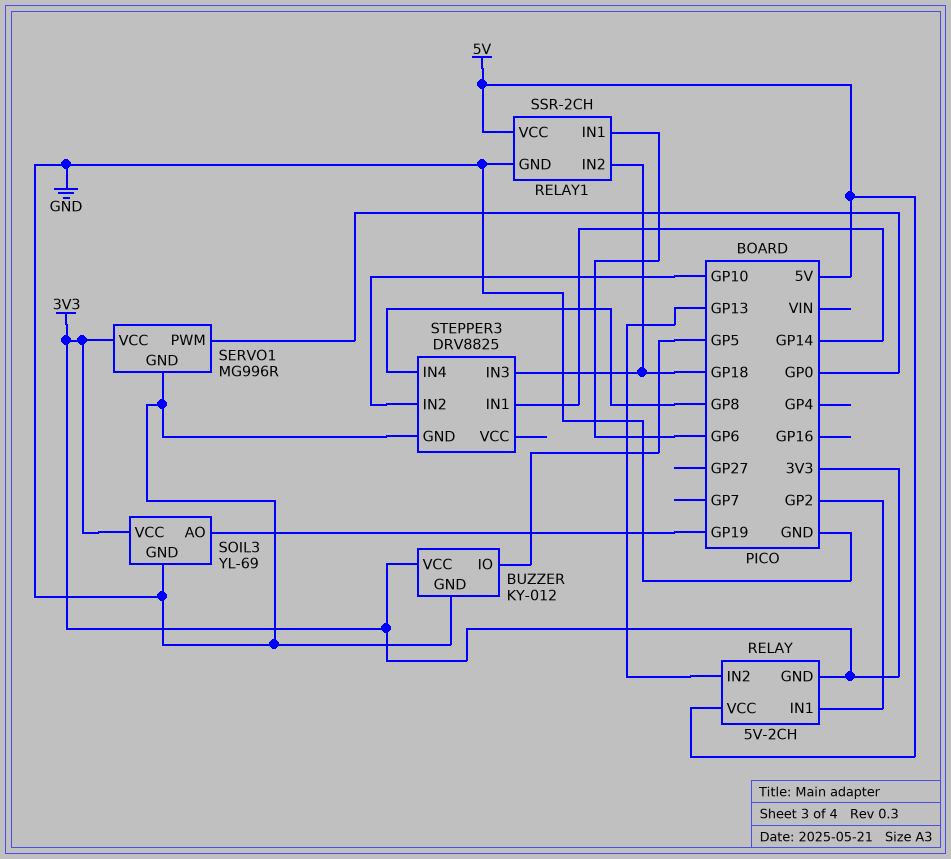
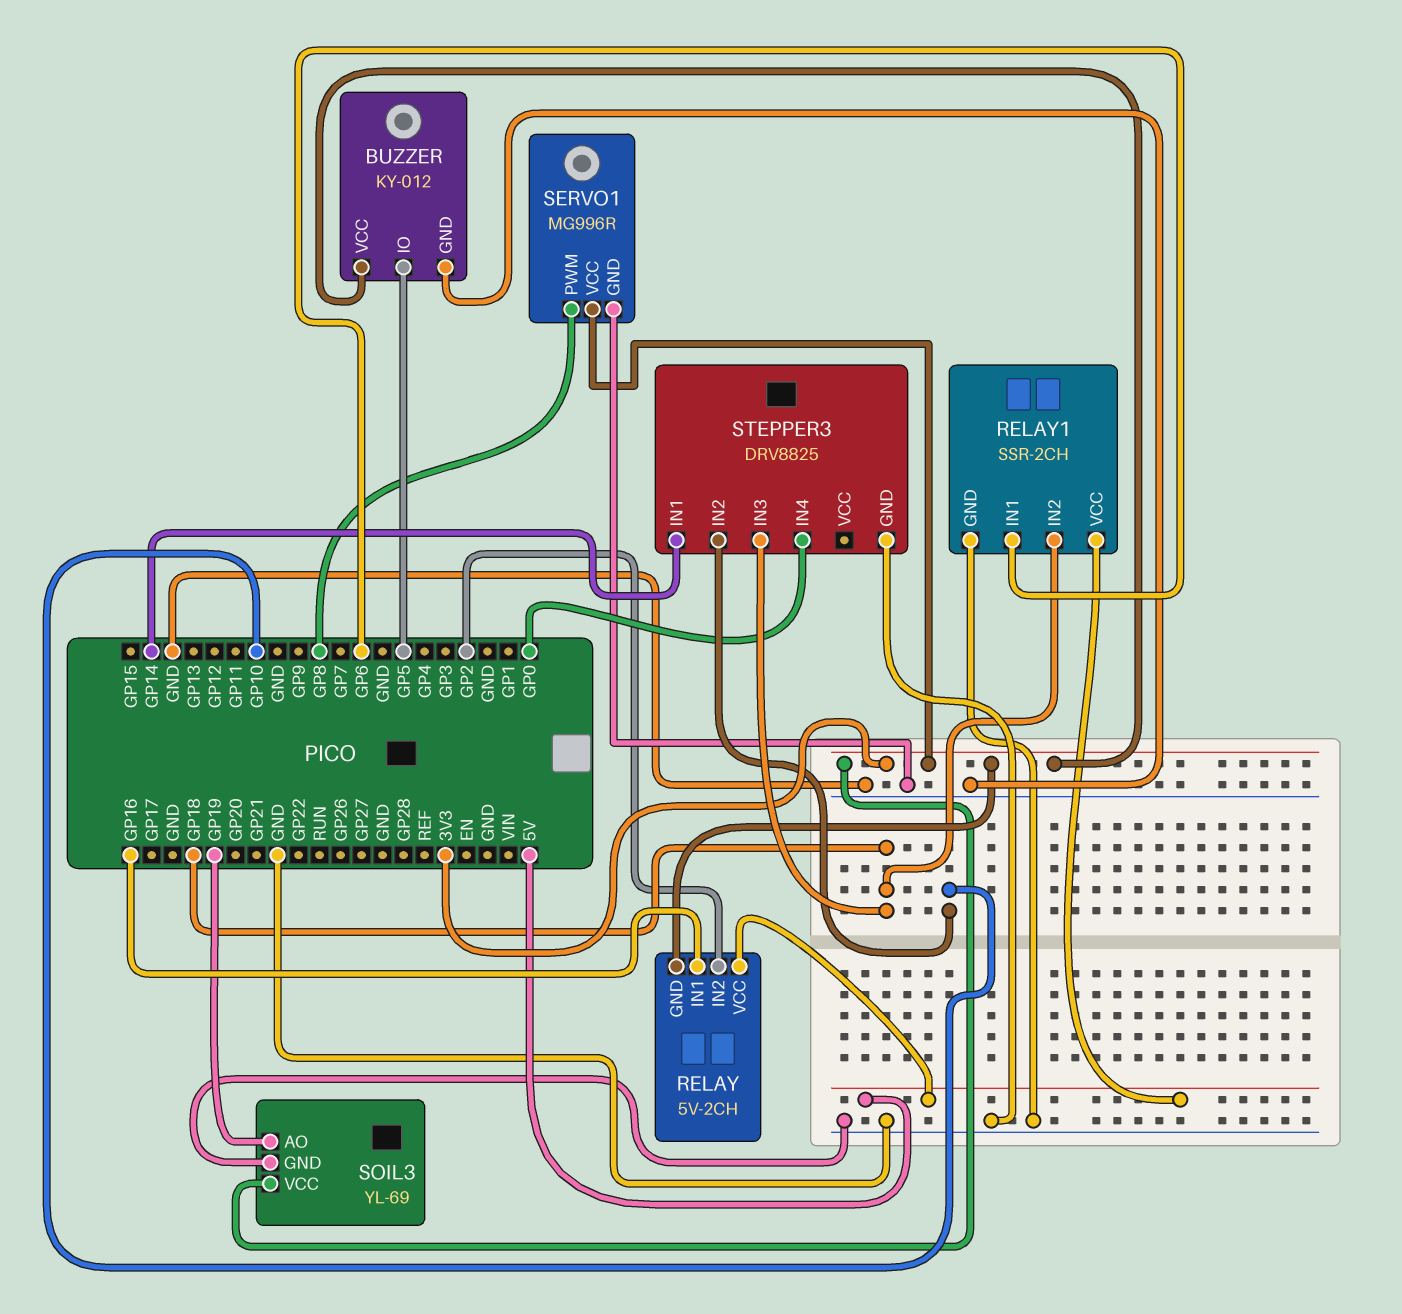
RELAY pin IN1: GP2 -> GP16
RELAY pin IN2: GP13 -> GP2
SERVO1 pin PWM: GP0 -> GP8
STEPPER3 pin IN4: GP8 -> GP0

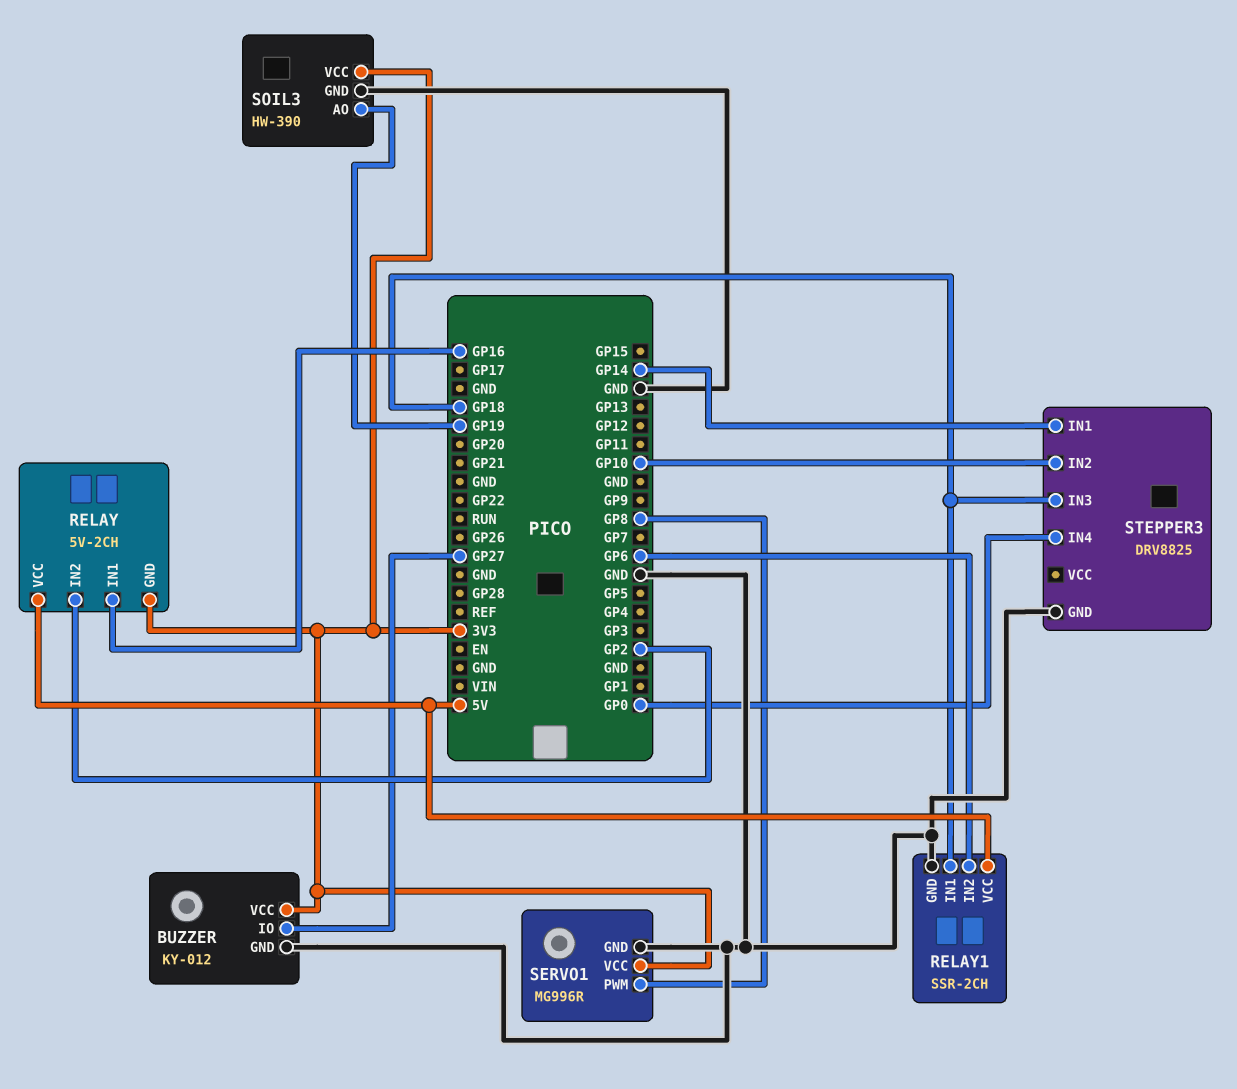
BUZZER pin IO: GP5 -> GP27
RELAY1 pin IN1: GP6 -> GP18
RELAY1 pin IN2: GP18 -> GP6
SOIL3: YL-69 -> HW-390

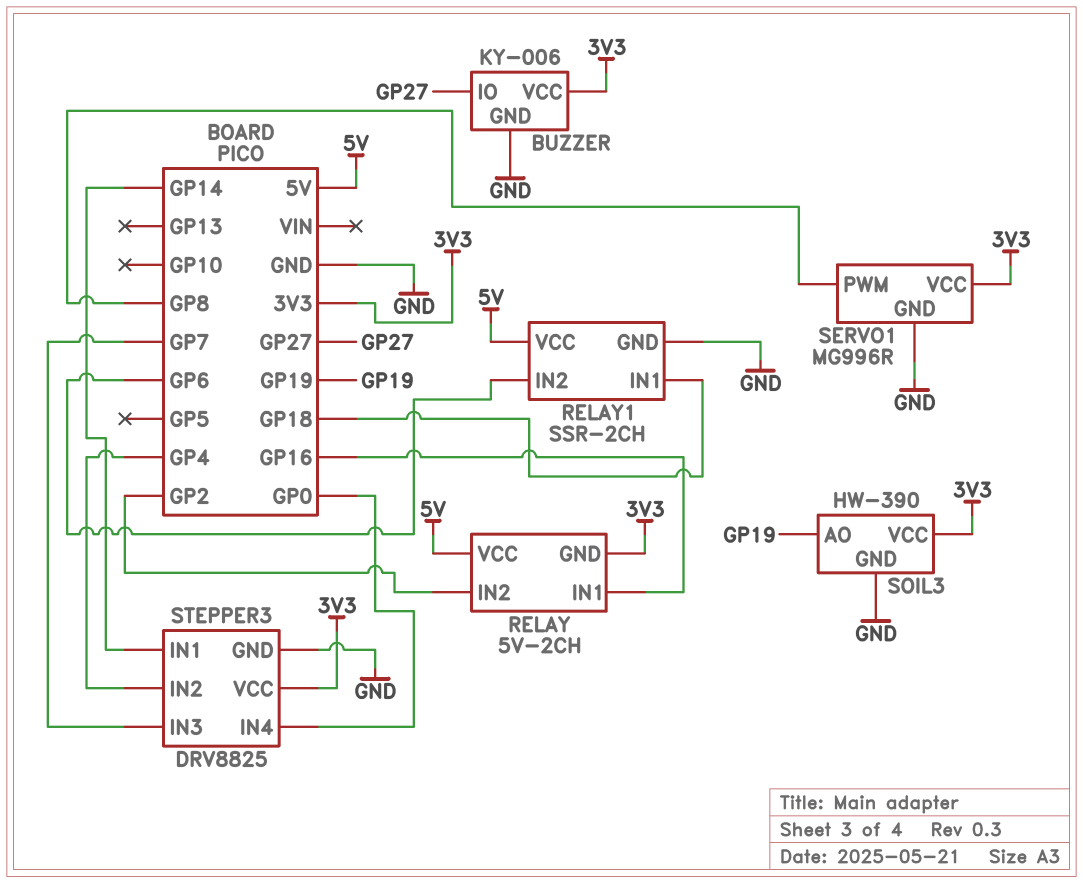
BUZZER: KY-012 -> KY-006
STEPPER3 pin IN2: GP10 -> GP4
STEPPER3 pin IN3: GP18 -> GP7
STEPPER3 pin VCC: none -> 3V3

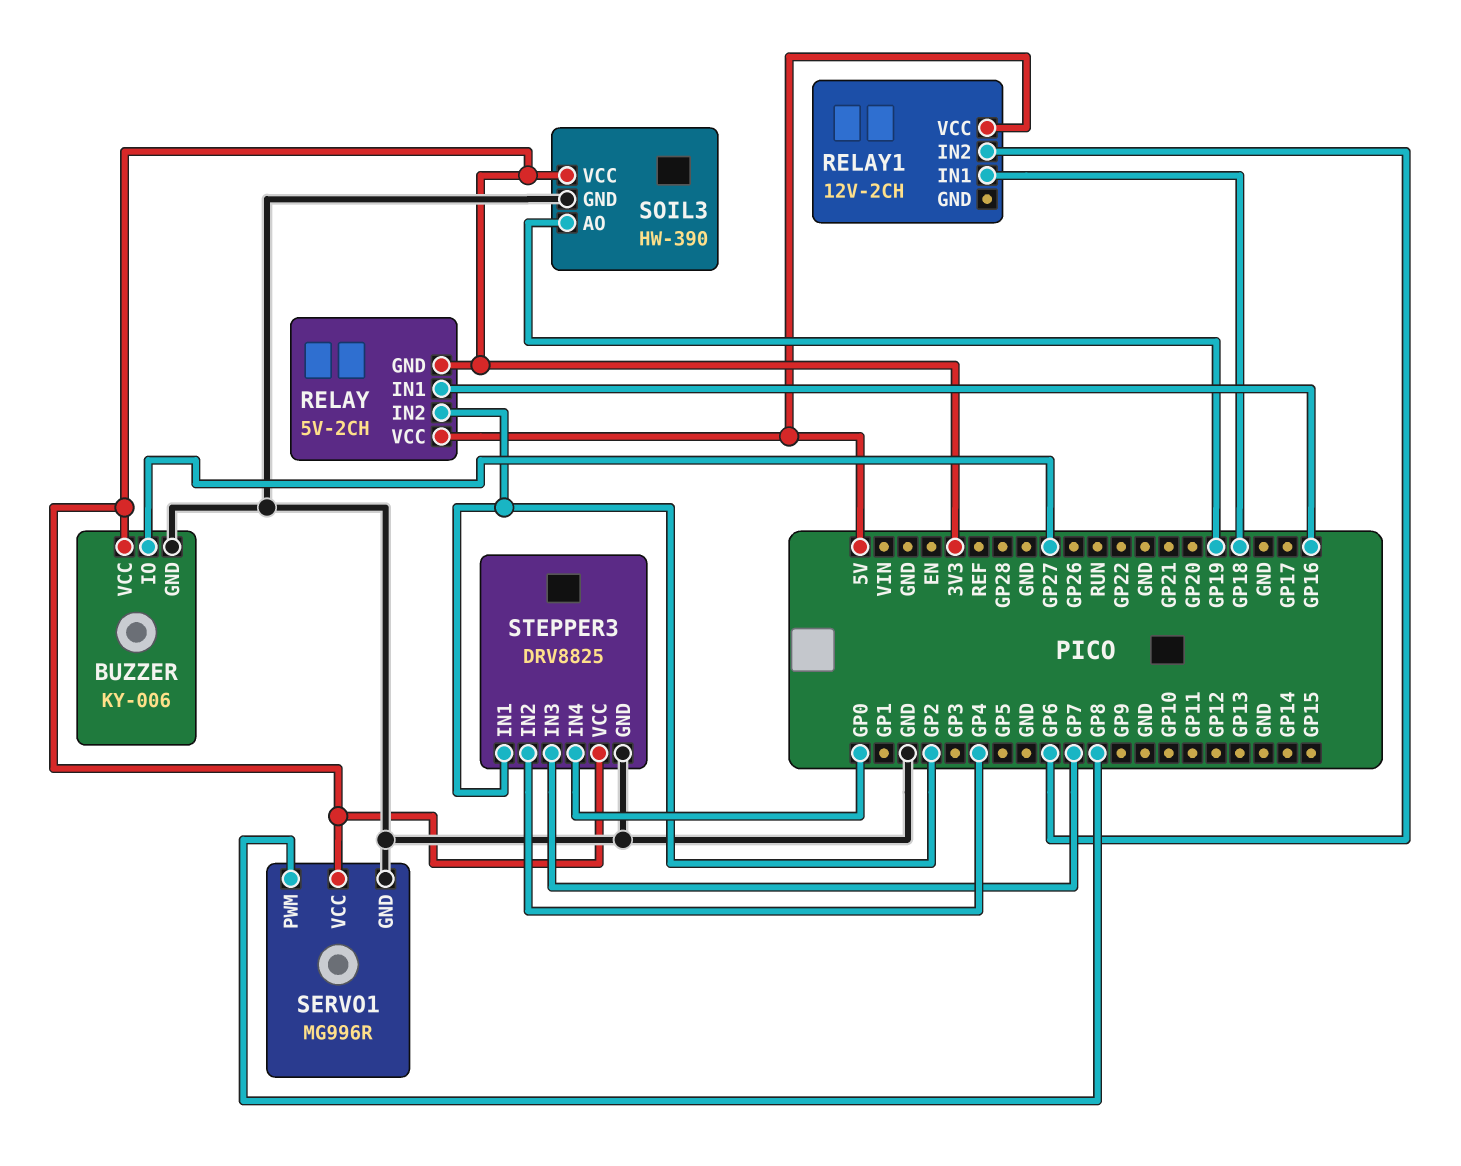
RELAY1: SSR-2CH -> 12V-2CH
RELAY1 pin GND: GND -> none
STEPPER3 pin IN1: GP14 -> GP2

